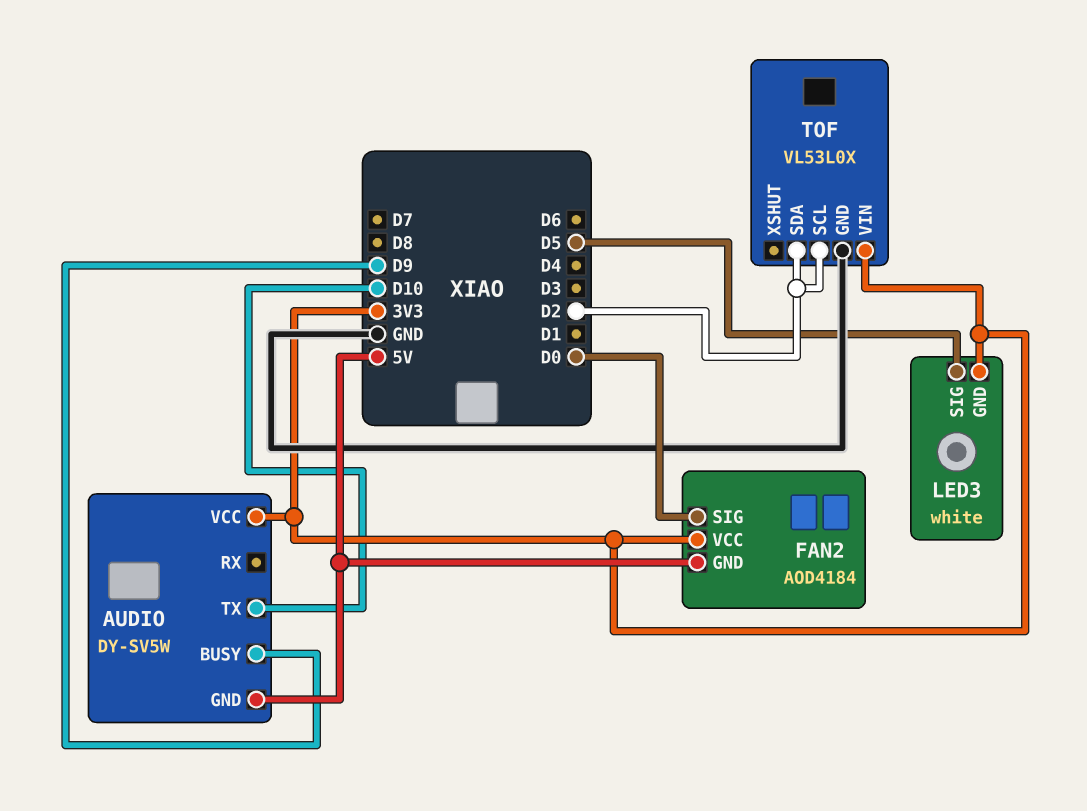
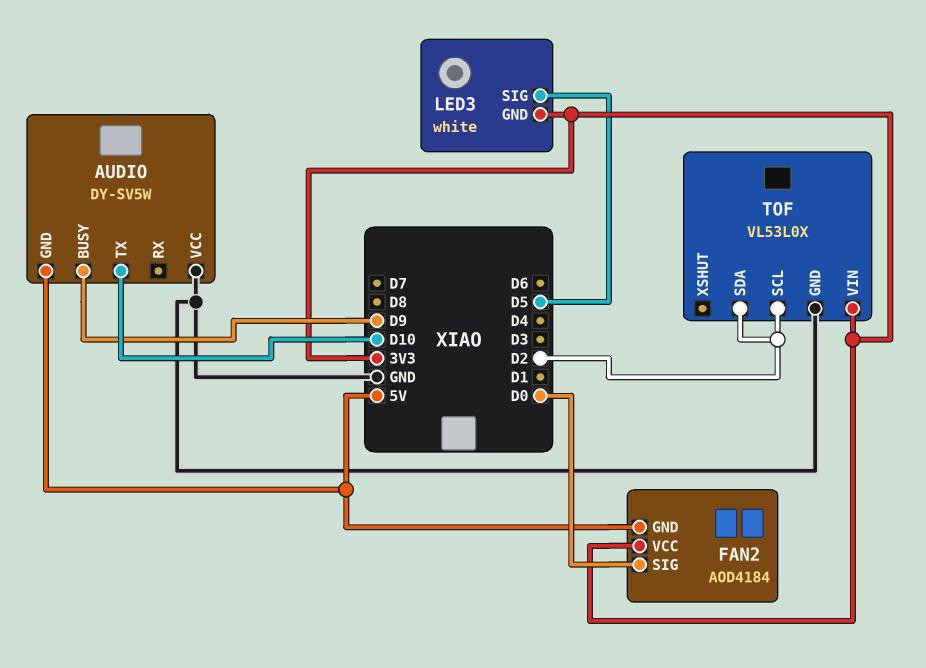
AUDIO pin VCC: 3V3 -> GND

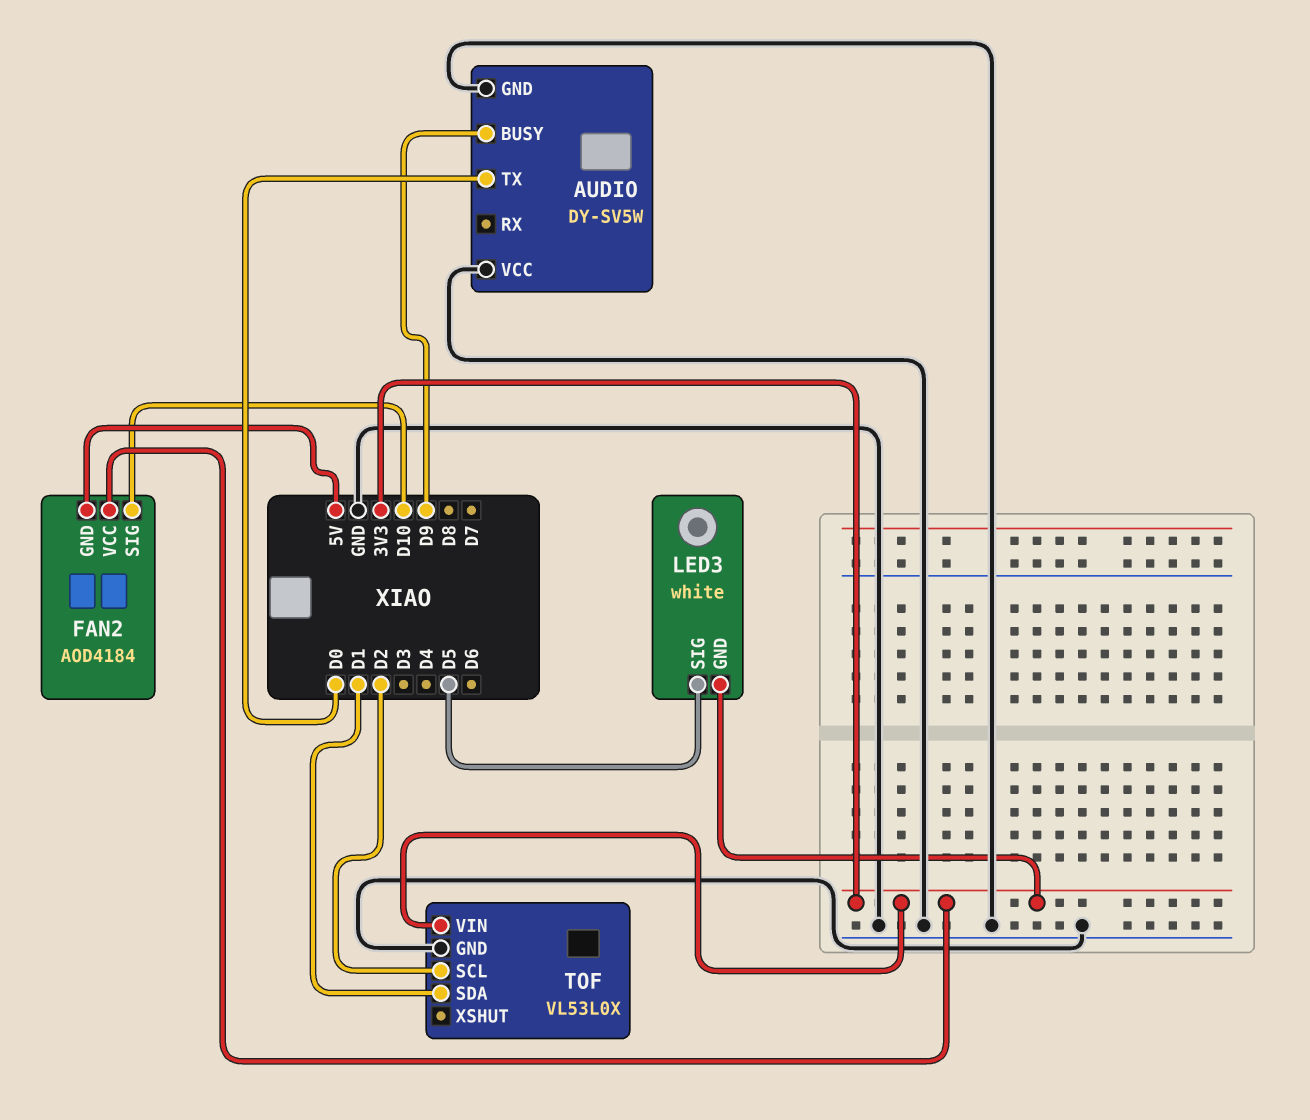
AUDIO pin GND: 5V -> GND
AUDIO pin TX: D10 -> D0
FAN2 pin SIG: D0 -> D10
TOF pin SDA: D2 -> D1

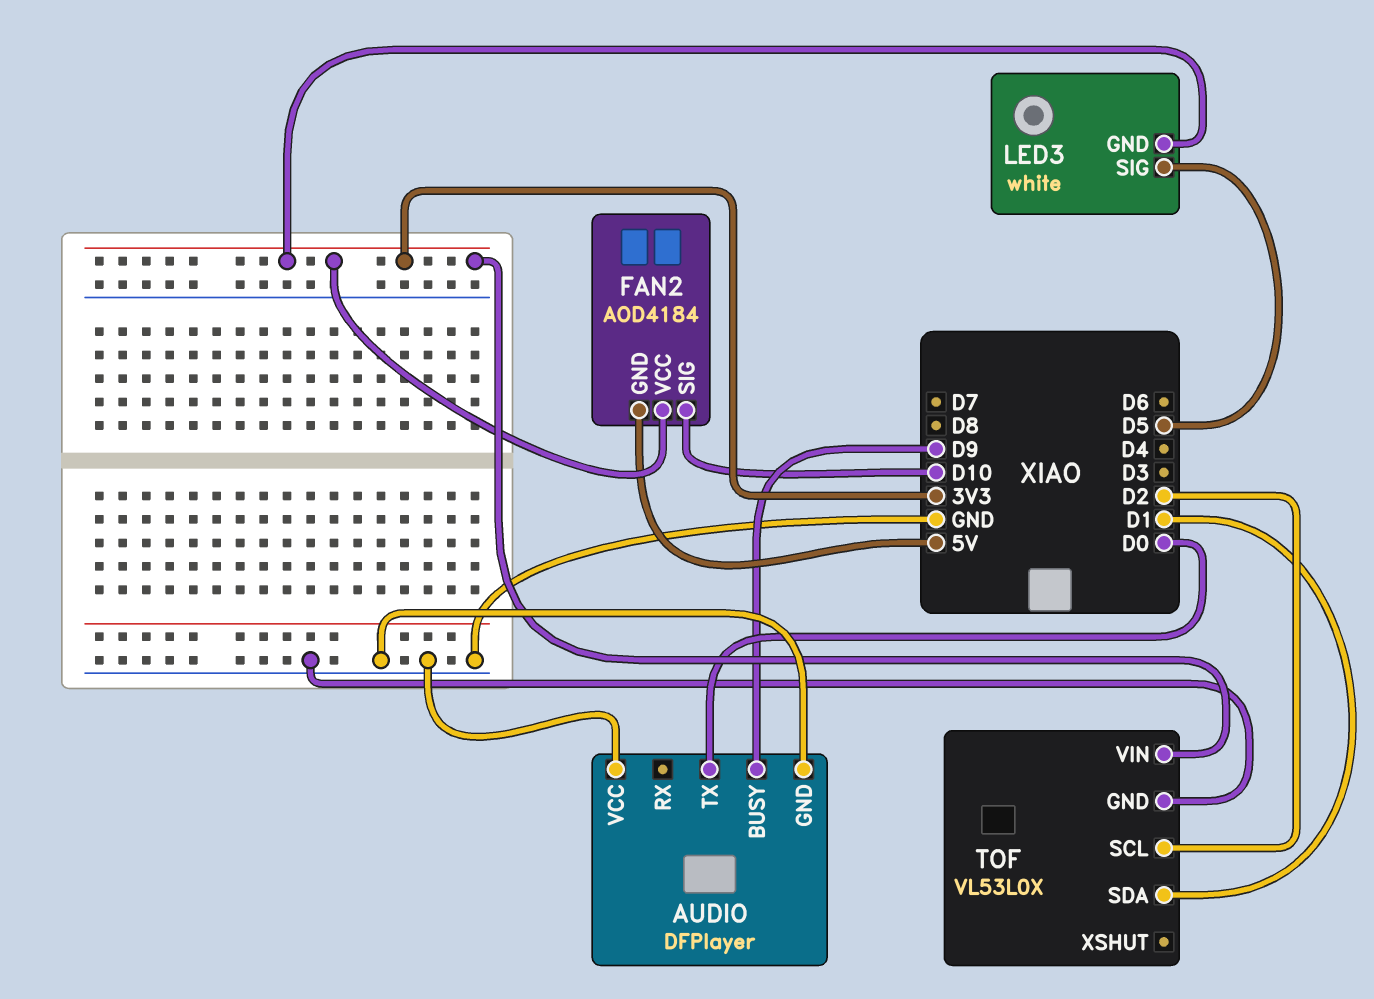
AUDIO: DY-SV5W -> DFPlayer

